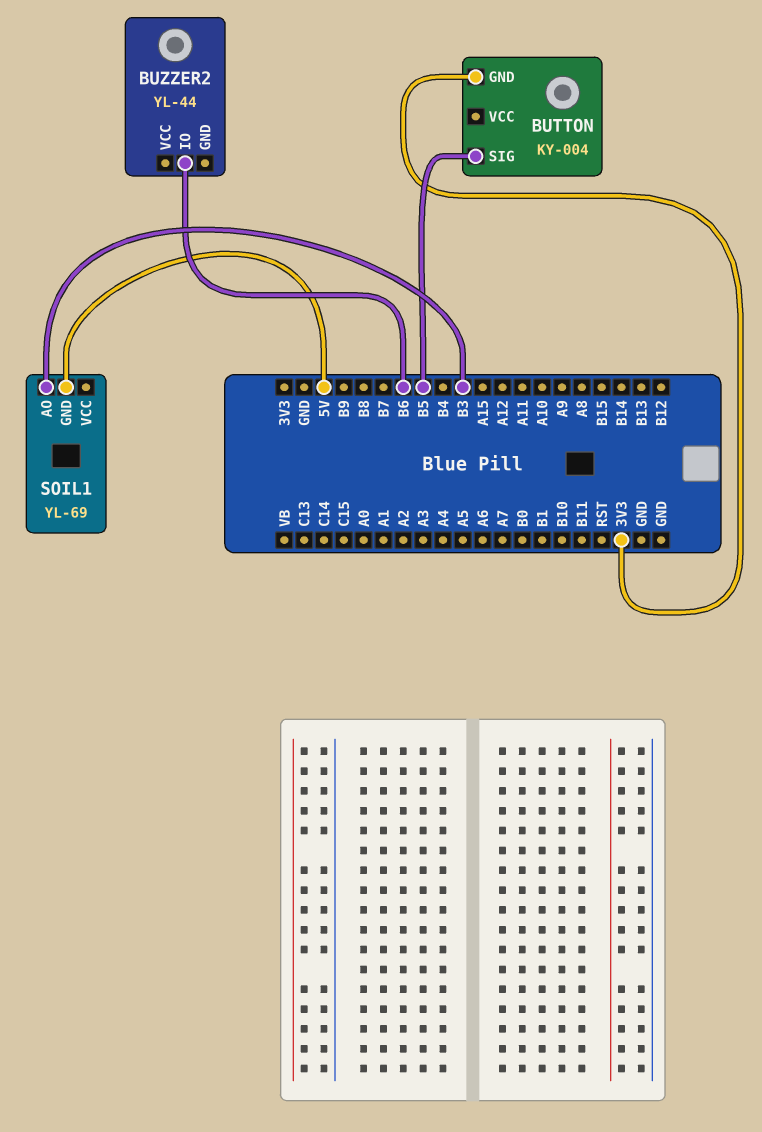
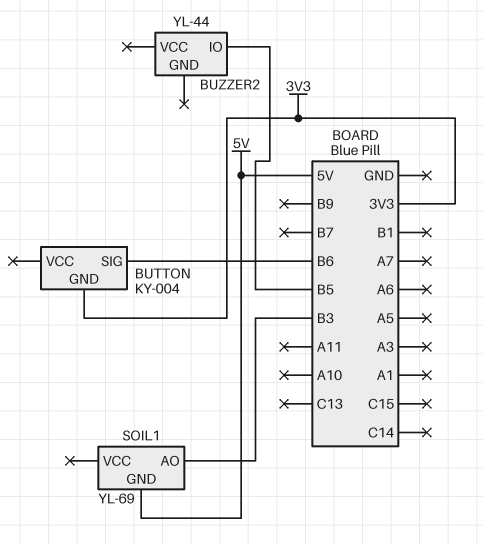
BUTTON pin SIG: B5 -> B6
BUZZER2 pin IO: B6 -> B5

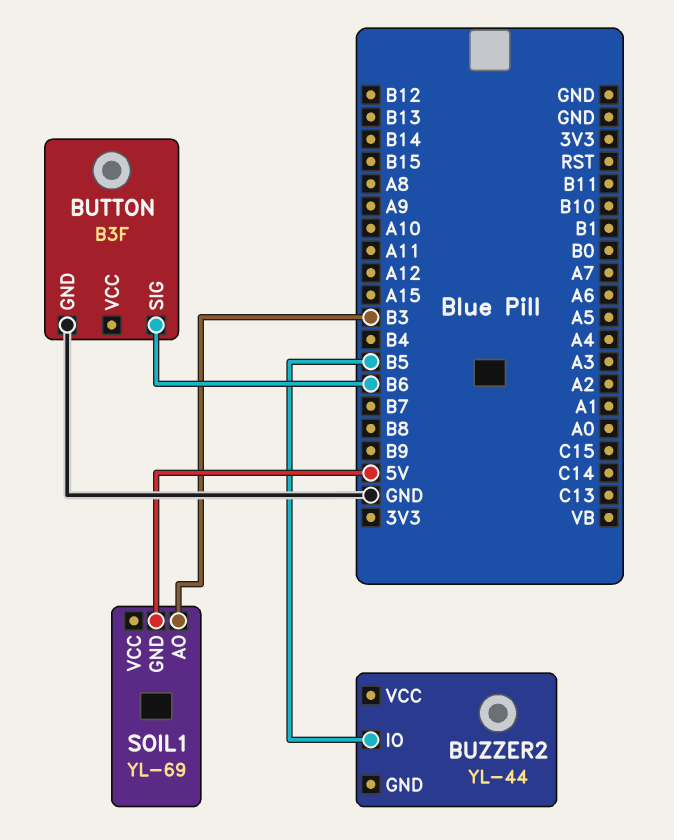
BUTTON: KY-004 -> B3F
BUTTON pin GND: 3V3 -> GND

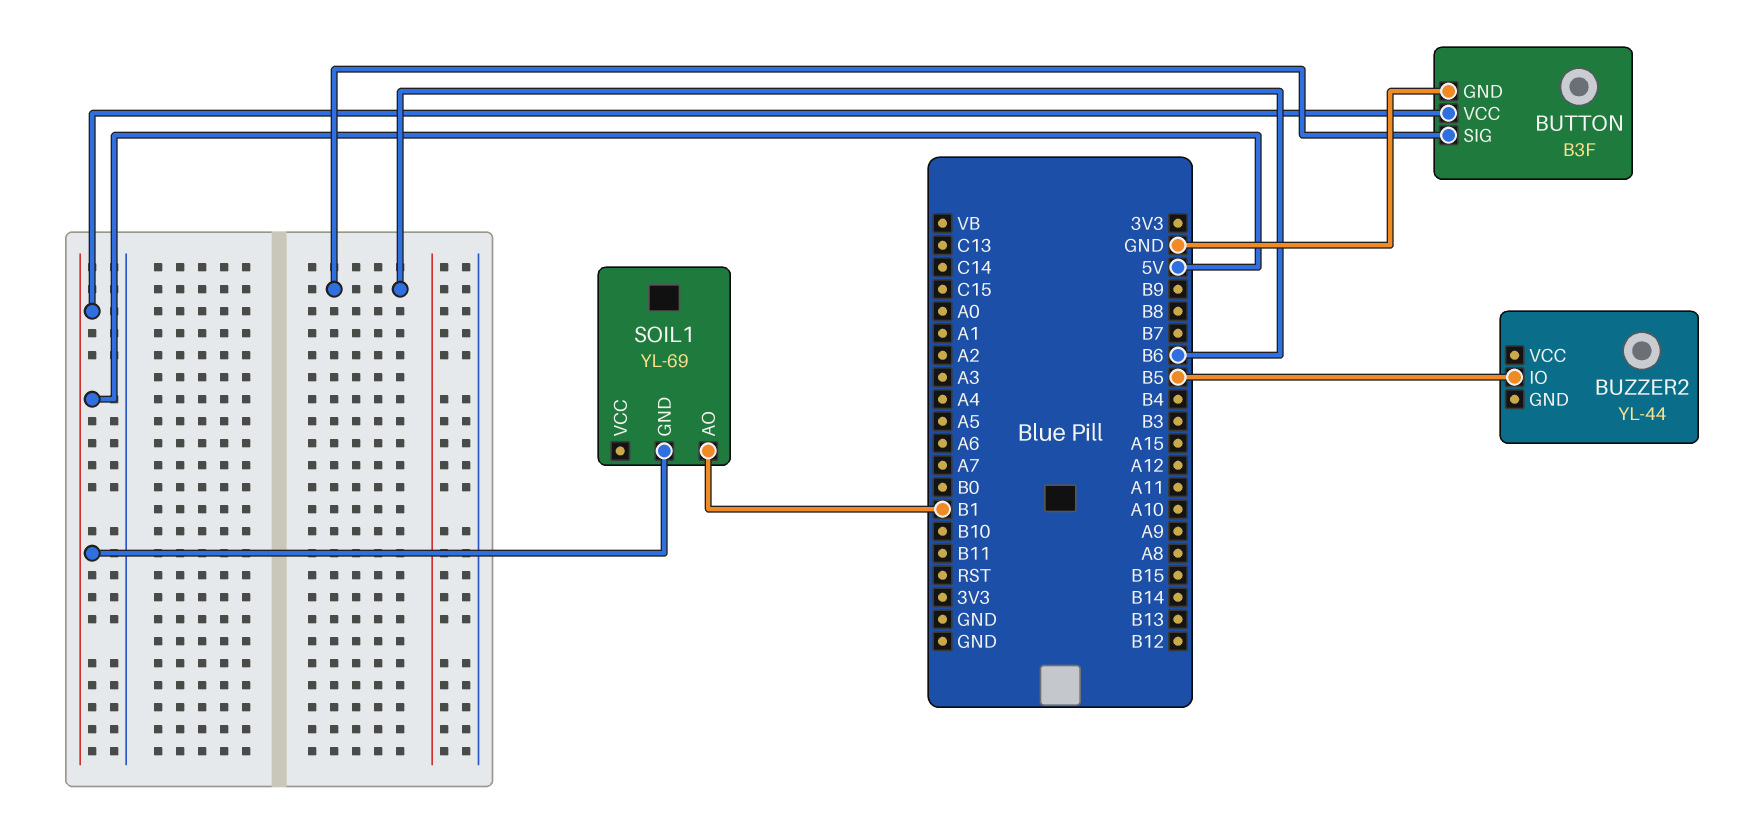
BUTTON pin VCC: none -> 5V
SOIL1 pin AO: B3 -> B1

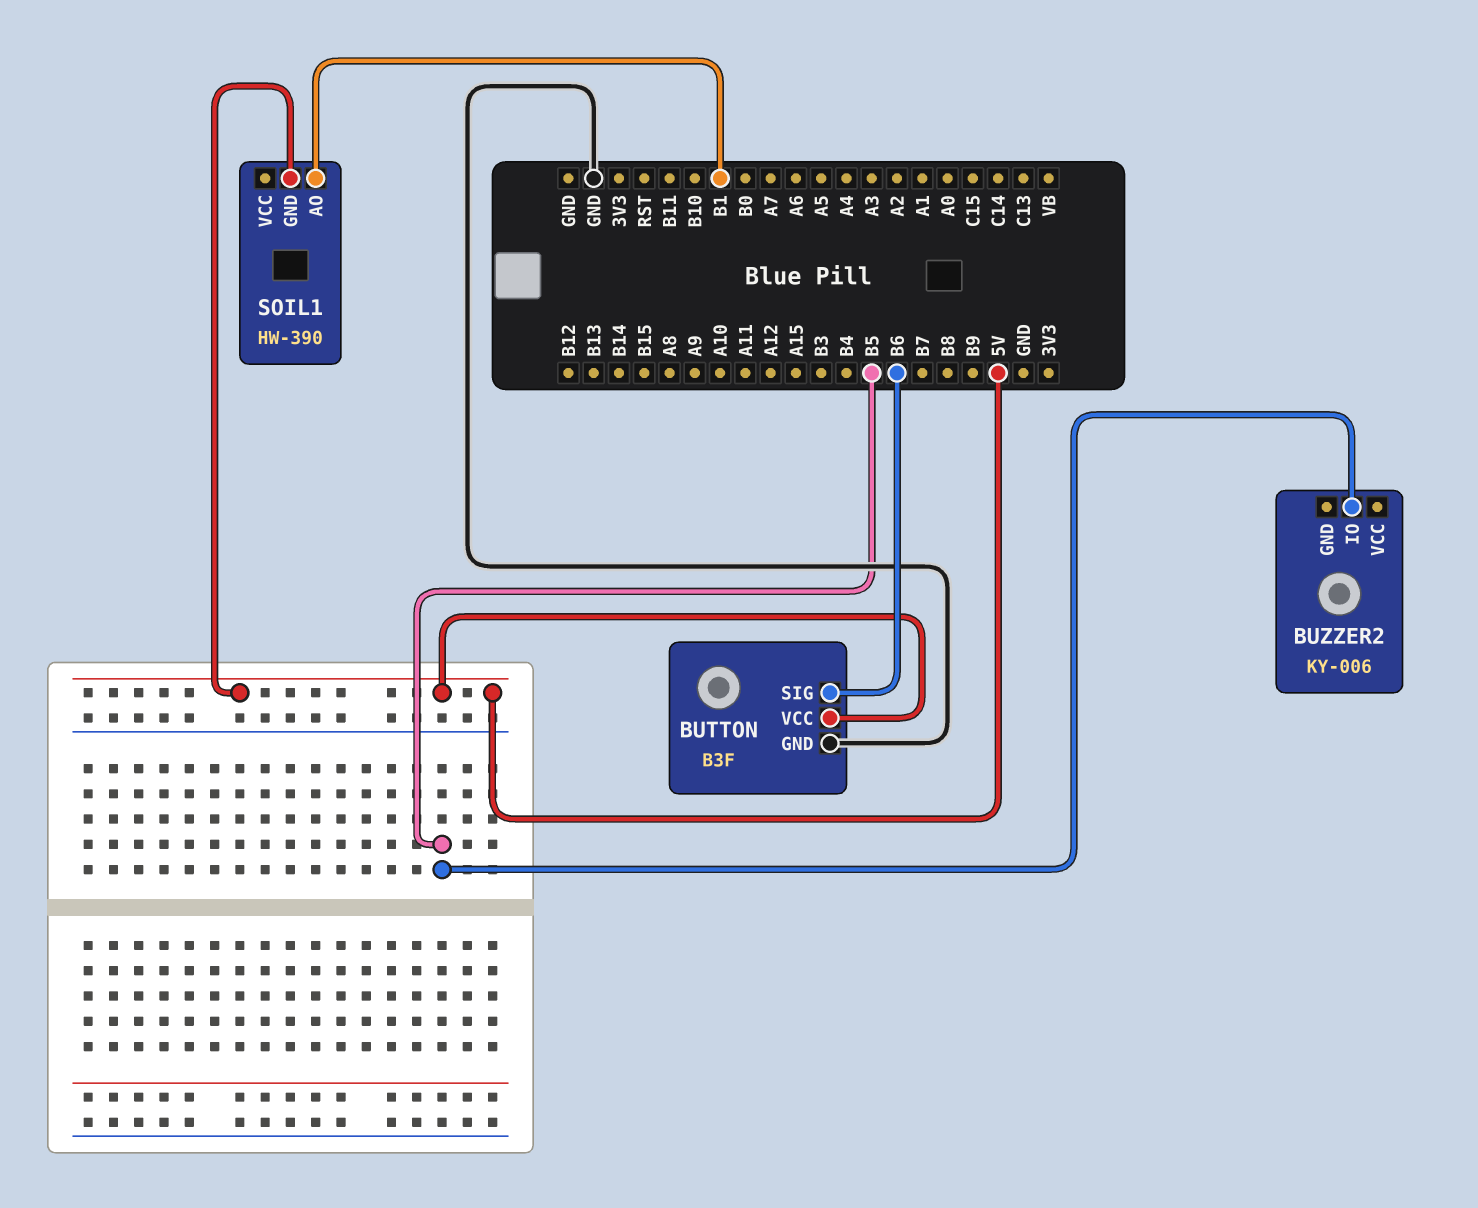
BUZZER2: YL-44 -> KY-006
SOIL1: YL-69 -> HW-390

